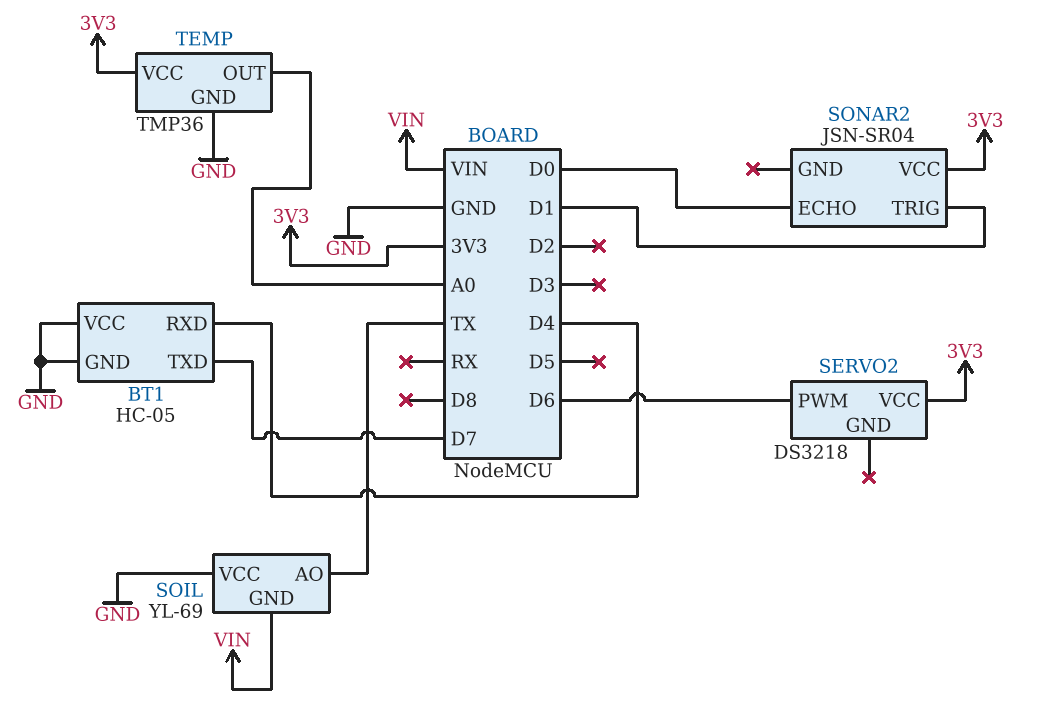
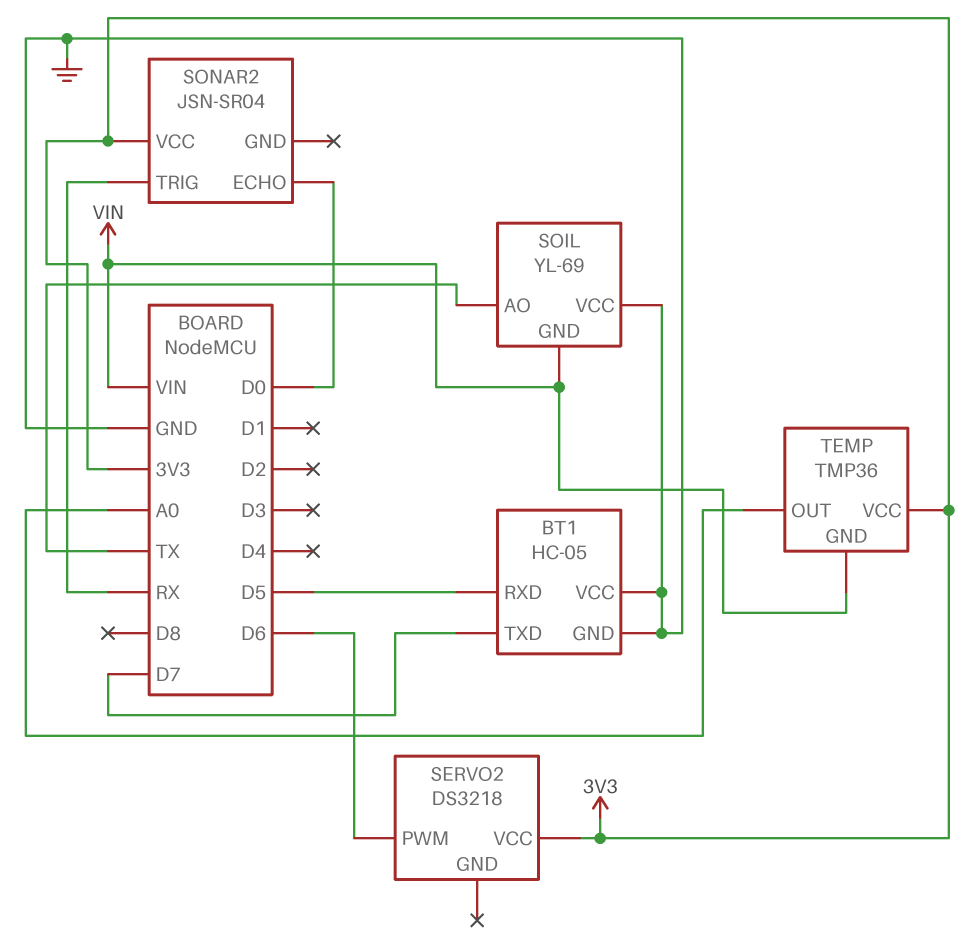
BT1 pin RXD: D4 -> D5
SONAR2 pin TRIG: D1 -> RX
TEMP pin GND: GND -> VIN

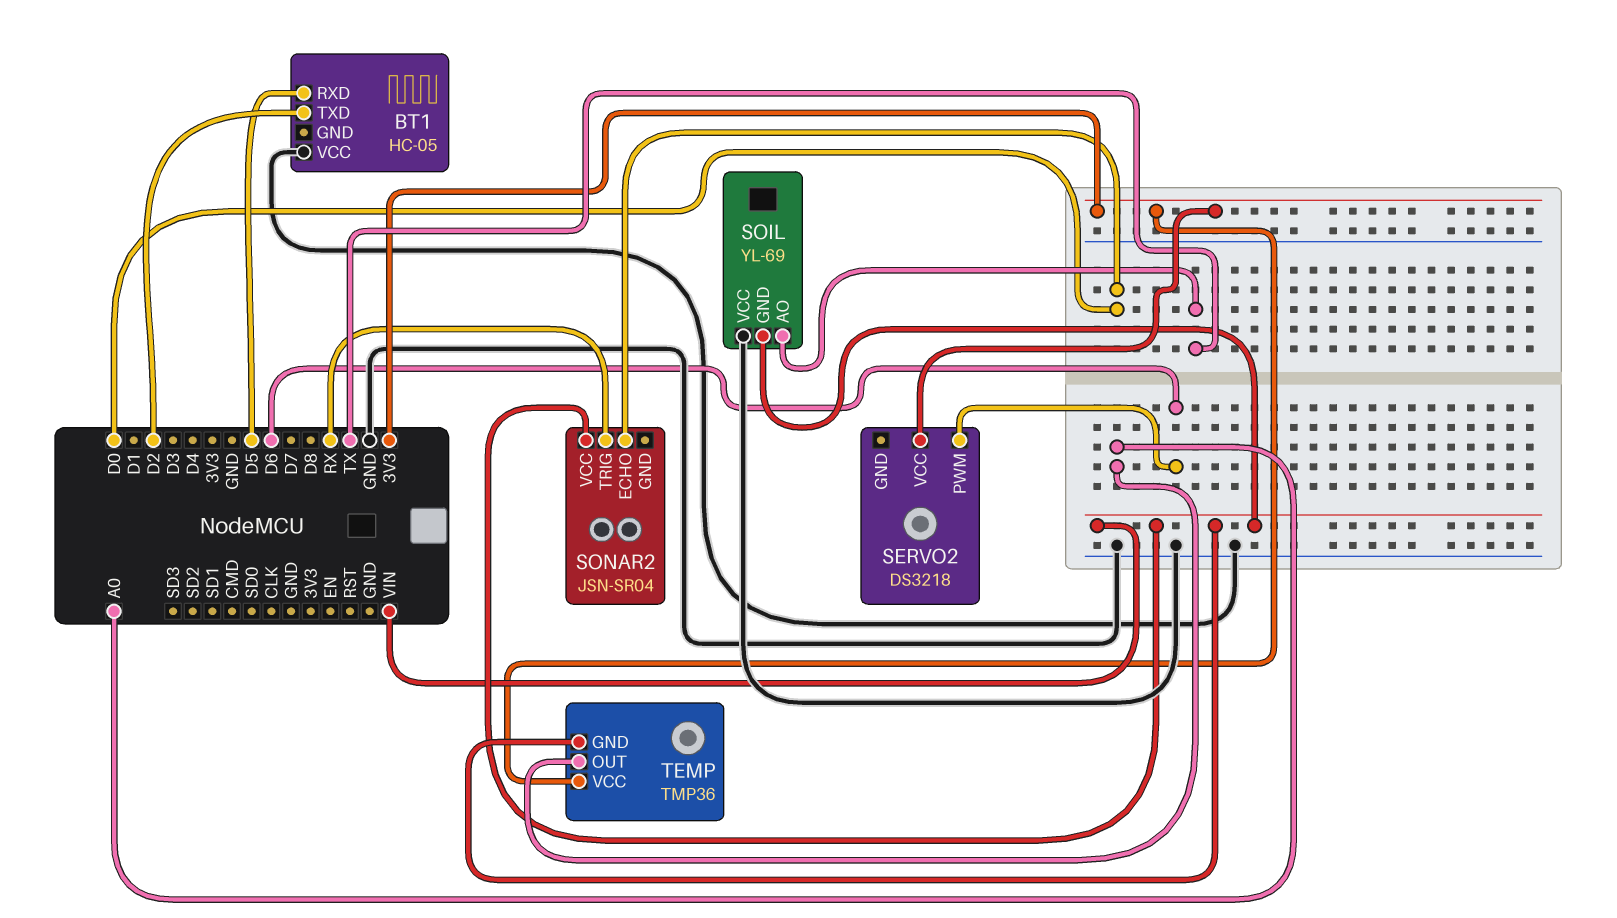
BT1 pin GND: GND -> none
BT1 pin TXD: D7 -> D2
SONAR2 pin VCC: 3V3 -> VIN

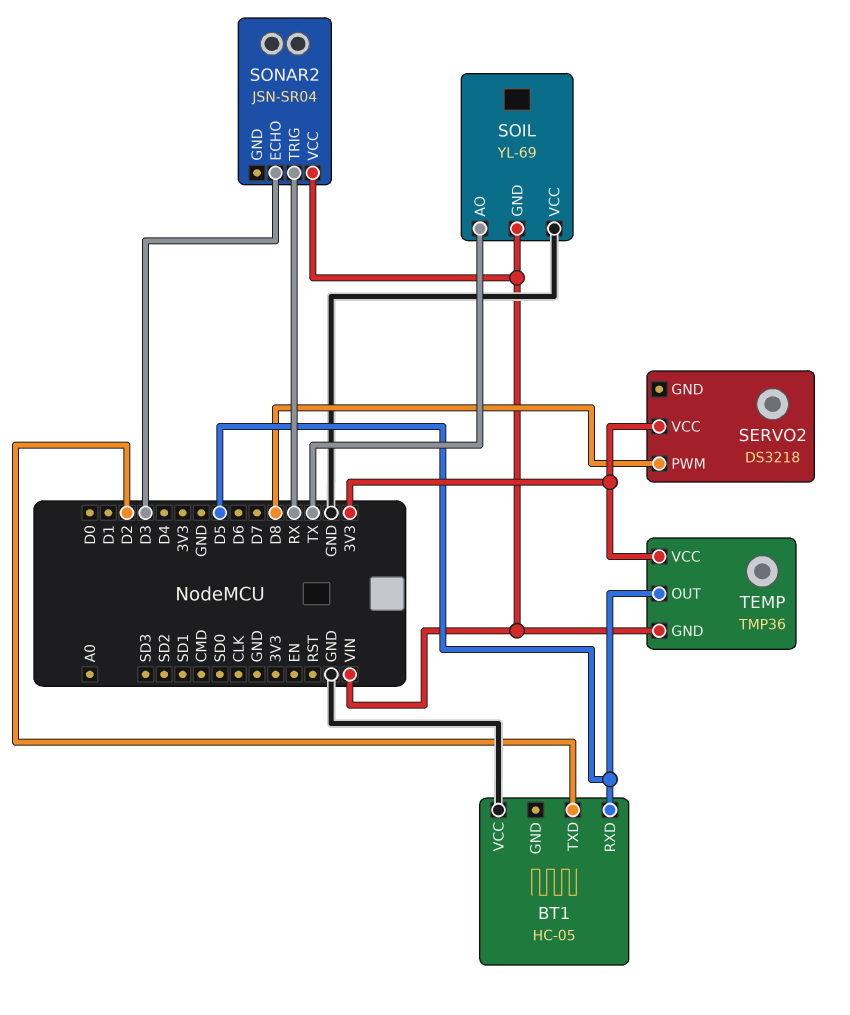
SERVO2 pin PWM: D6 -> D8
SONAR2 pin ECHO: D0 -> D3
TEMP pin OUT: A0 -> D5

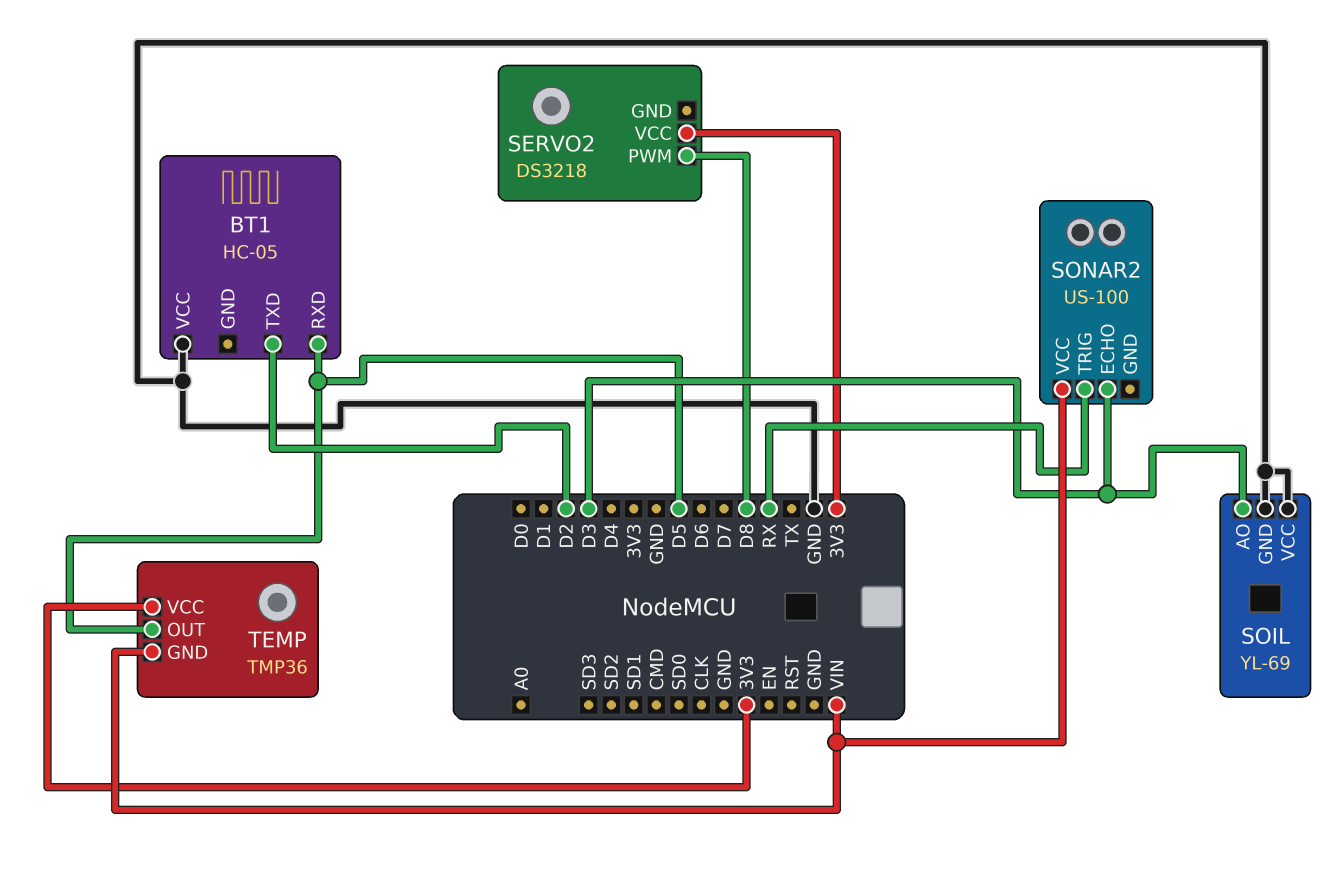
SOIL pin AO: TX -> D3
SOIL pin GND: VIN -> GND
SONAR2: JSN-SR04 -> US-100

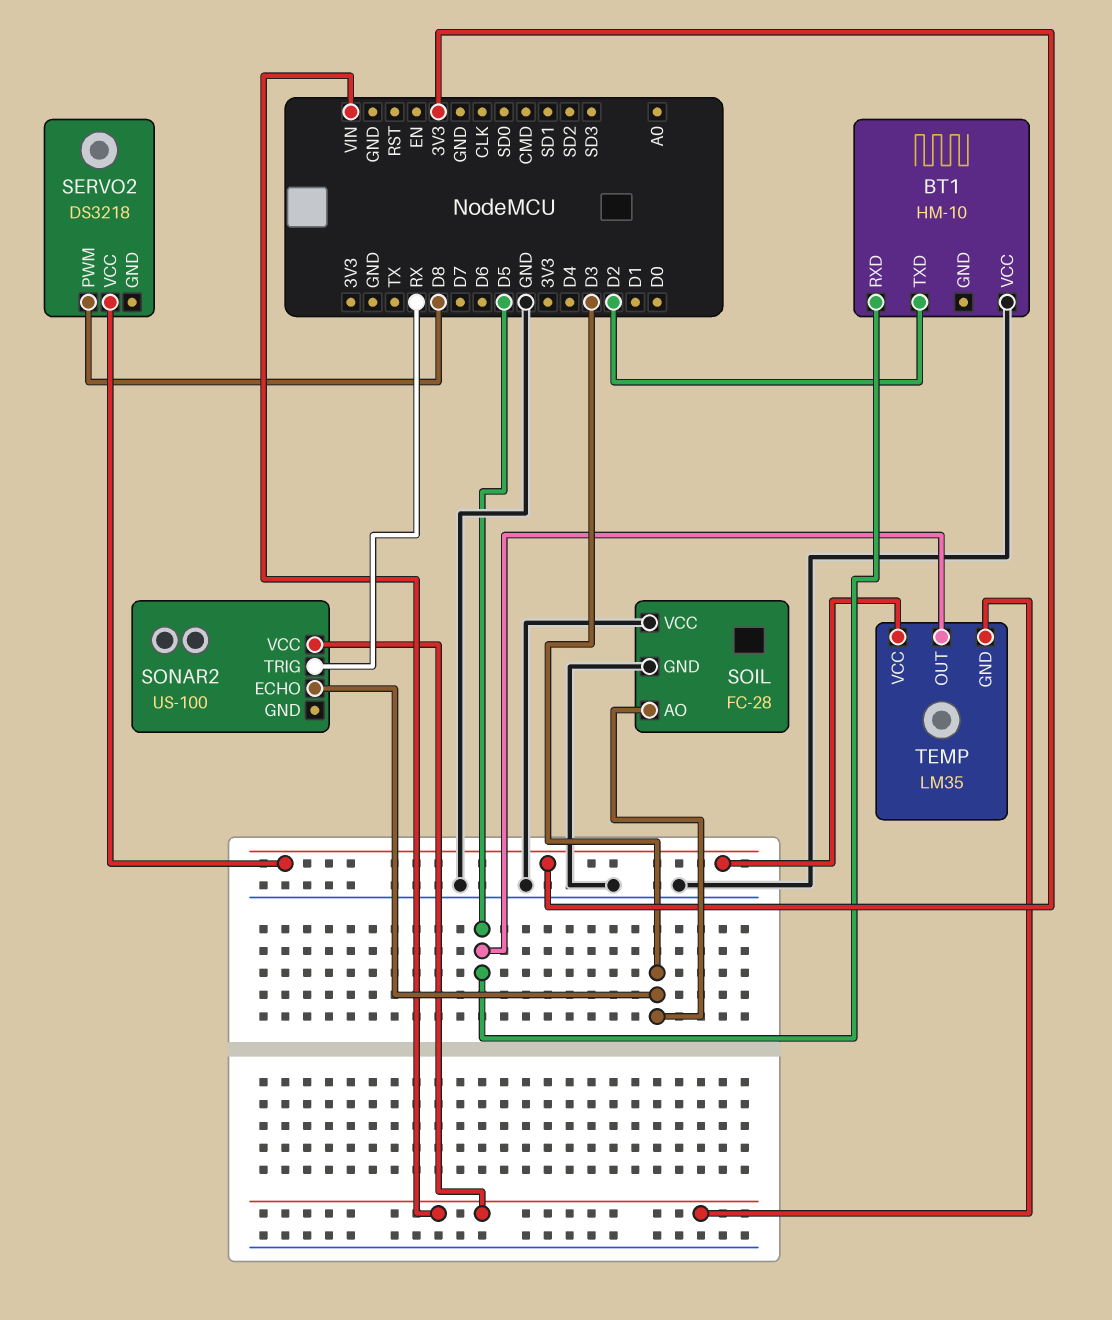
BT1: HC-05 -> HM-10
SOIL: YL-69 -> FC-28
TEMP: TMP36 -> LM35

